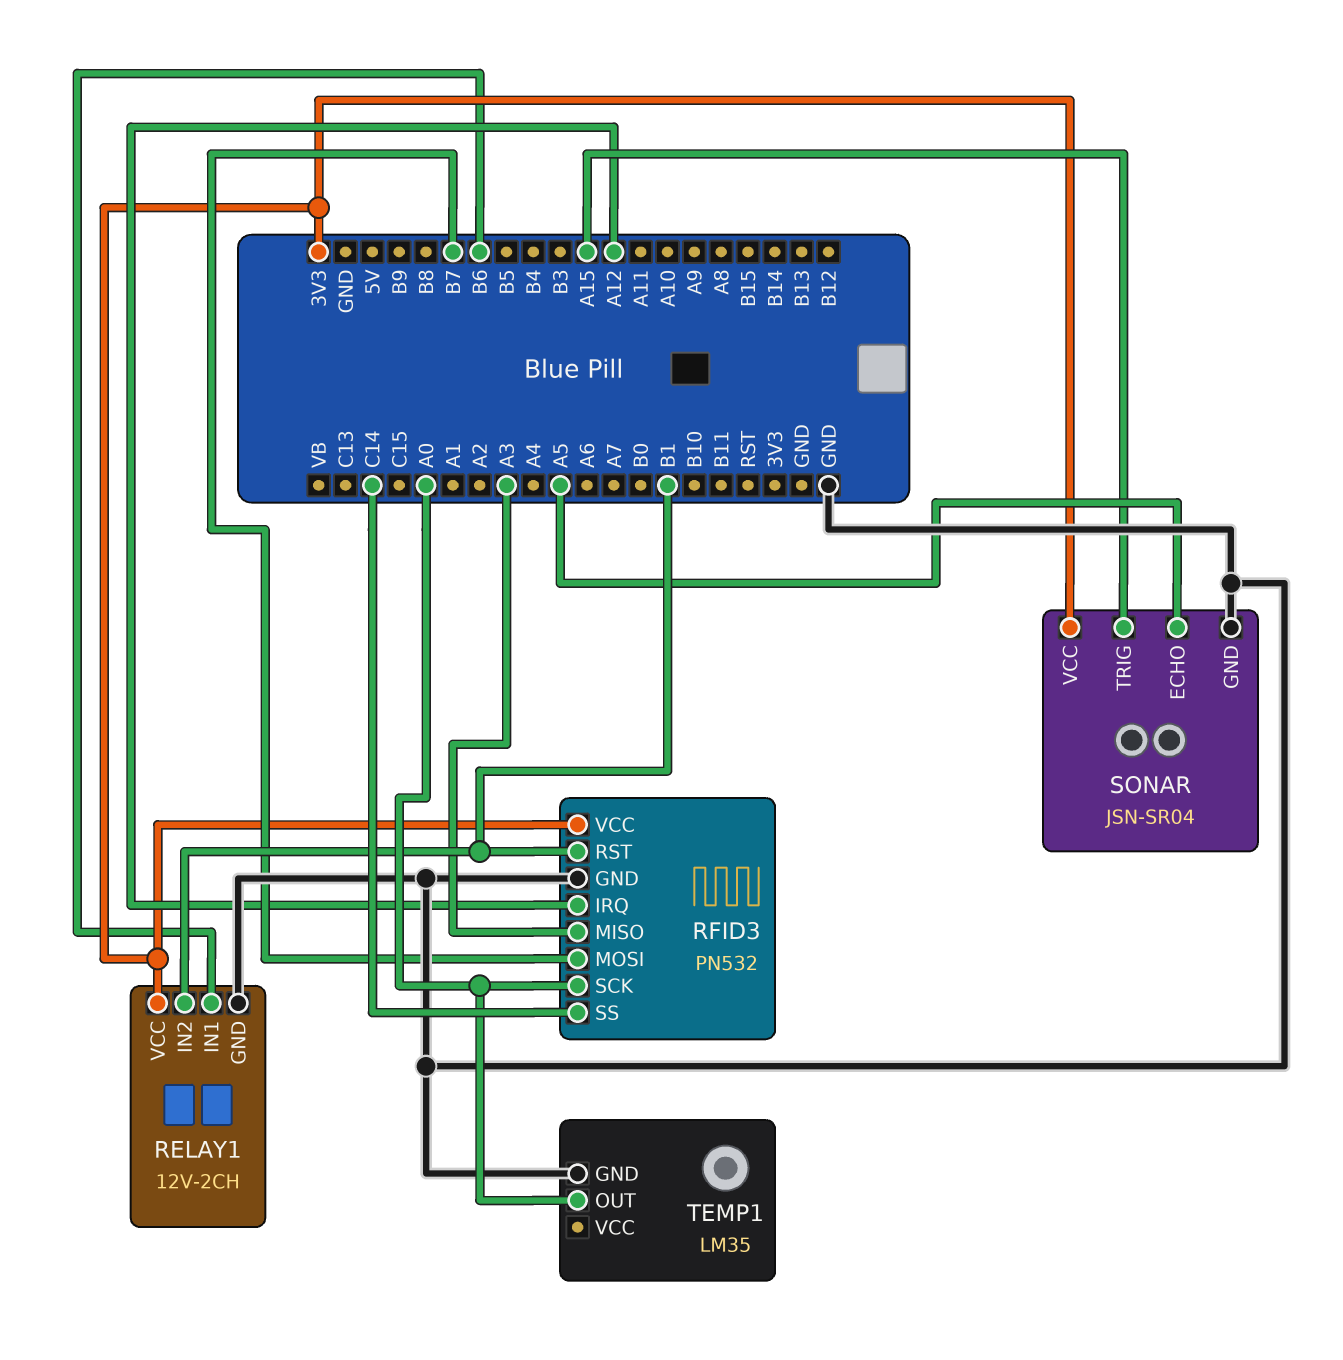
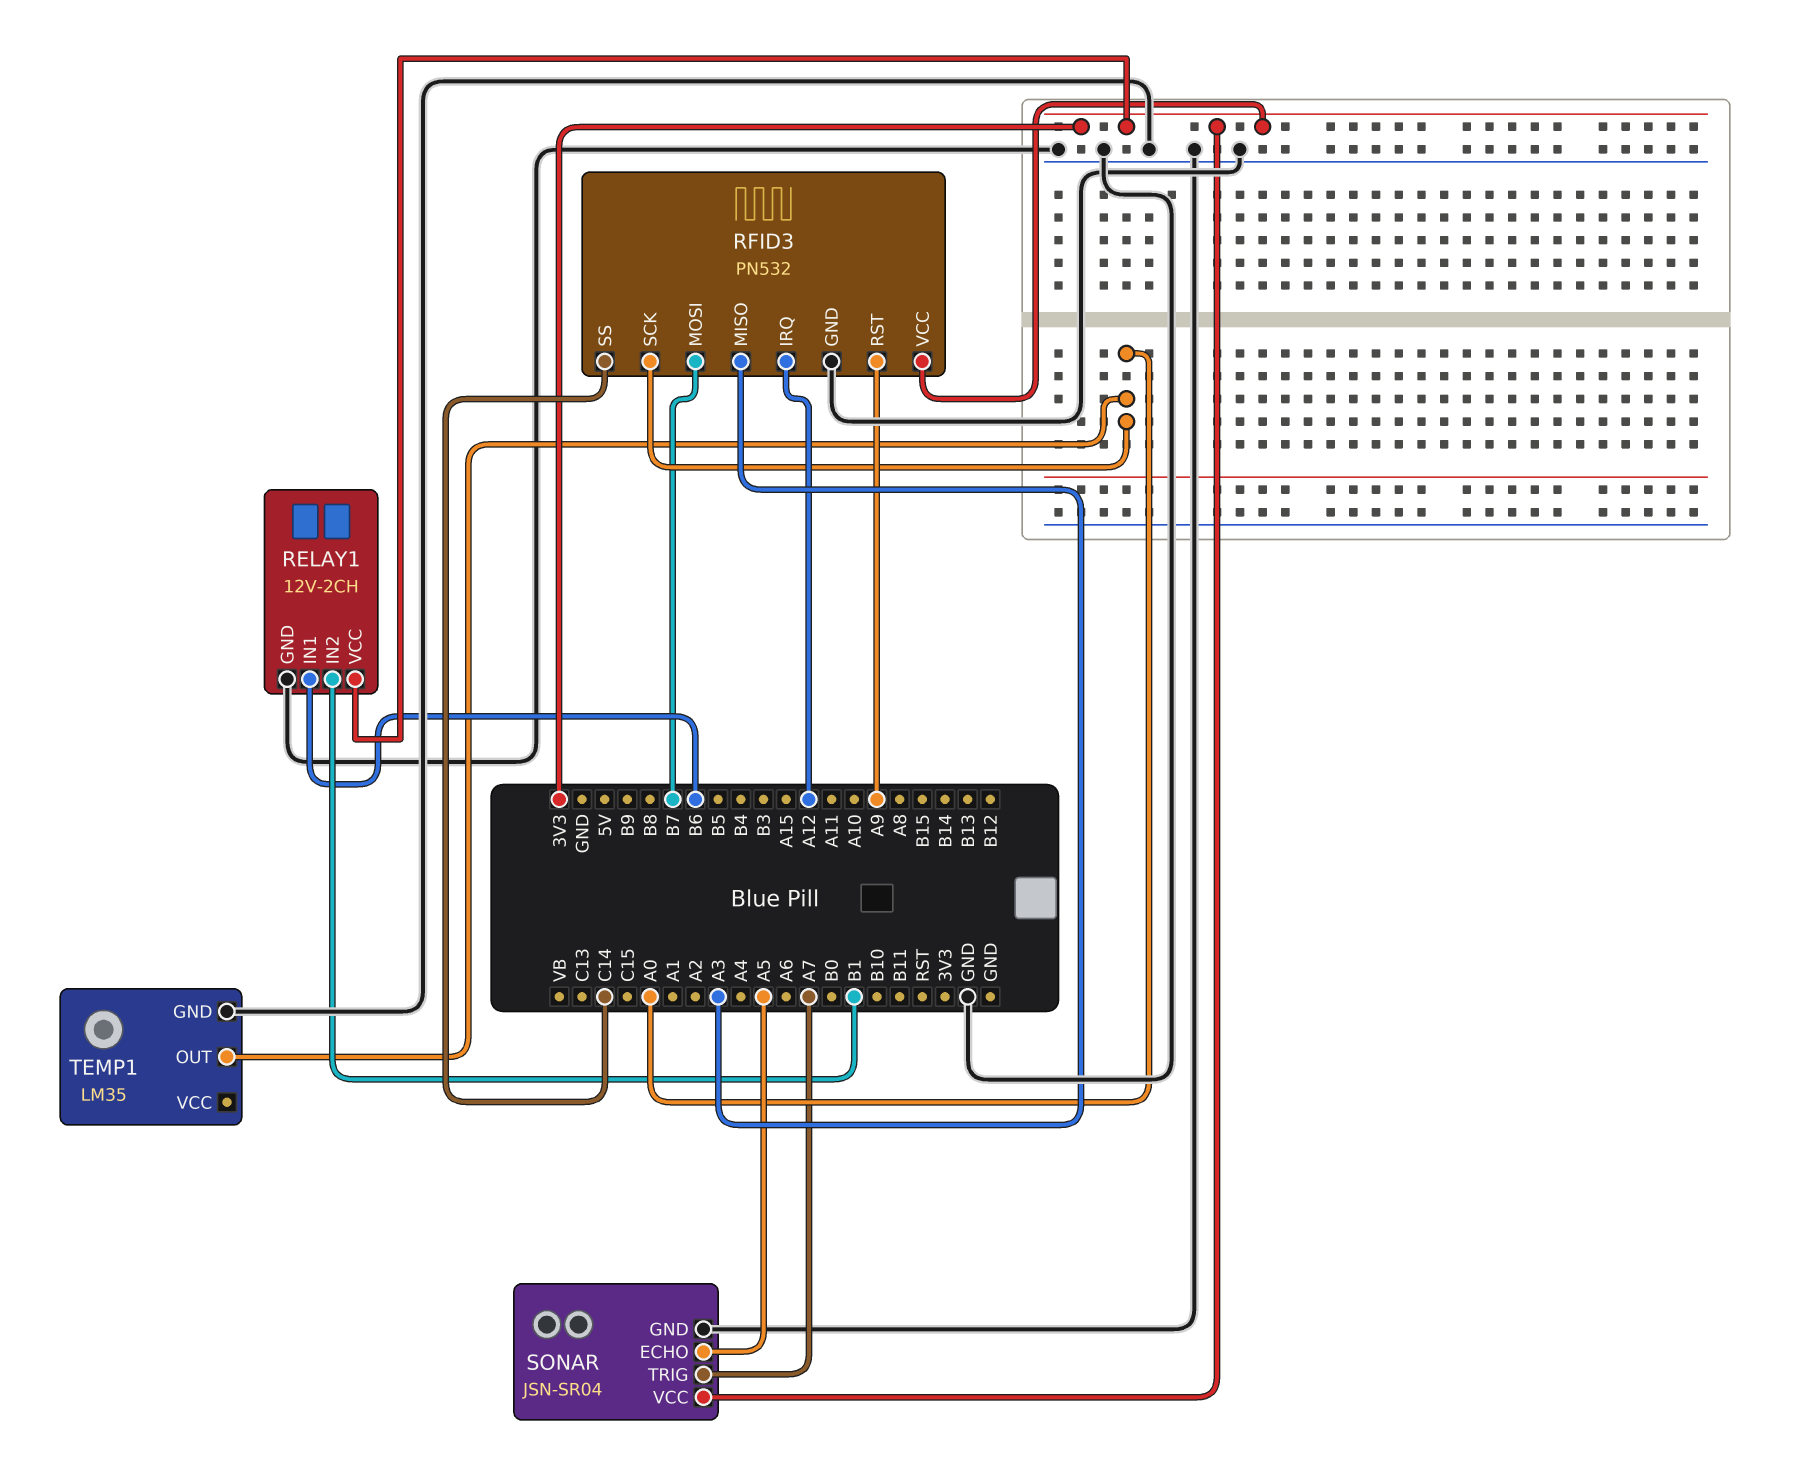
RFID3 pin RST: B1 -> A9
SONAR pin TRIG: A15 -> A7

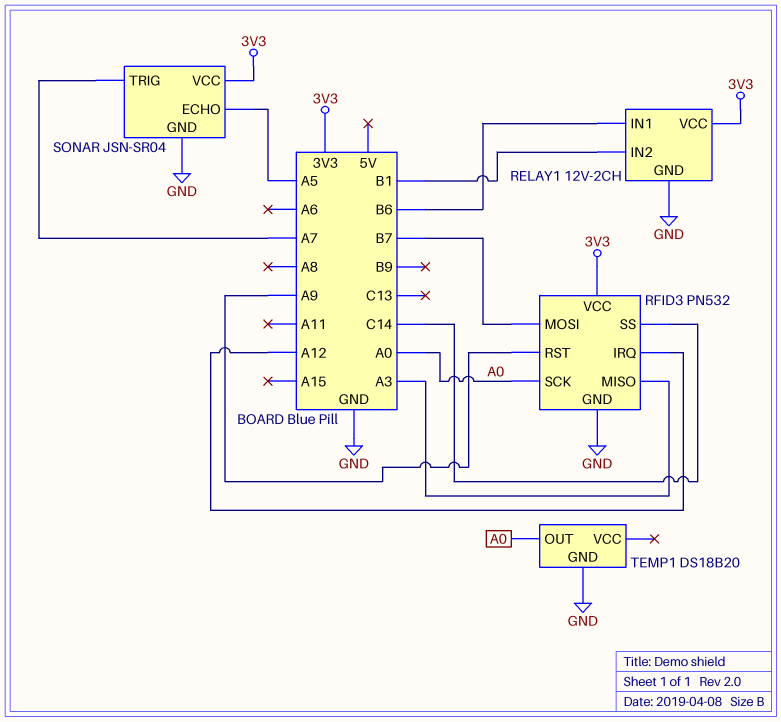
TEMP1: LM35 -> DS18B20

